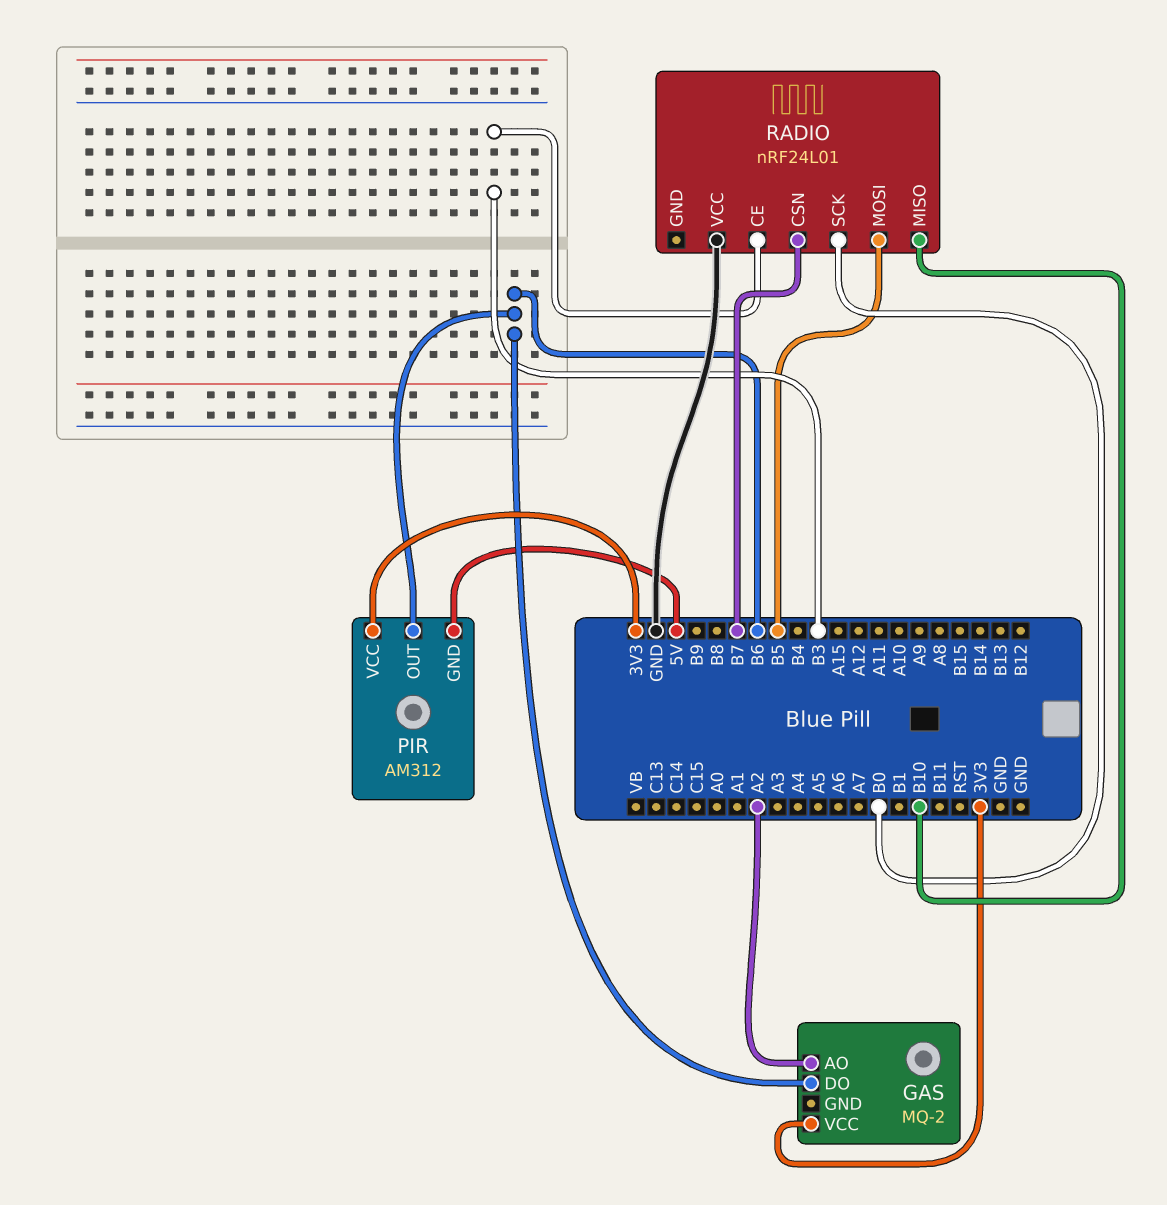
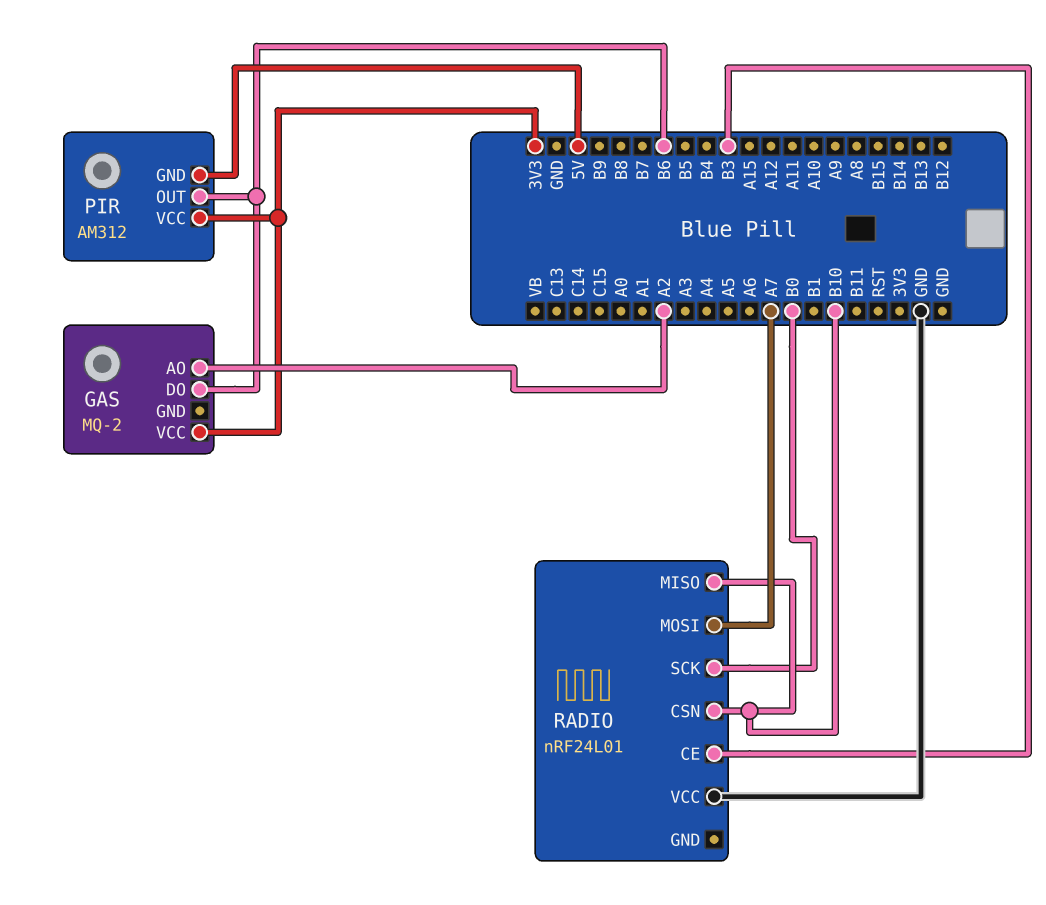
RADIO pin CSN: B7 -> B10
RADIO pin MOSI: B5 -> A7

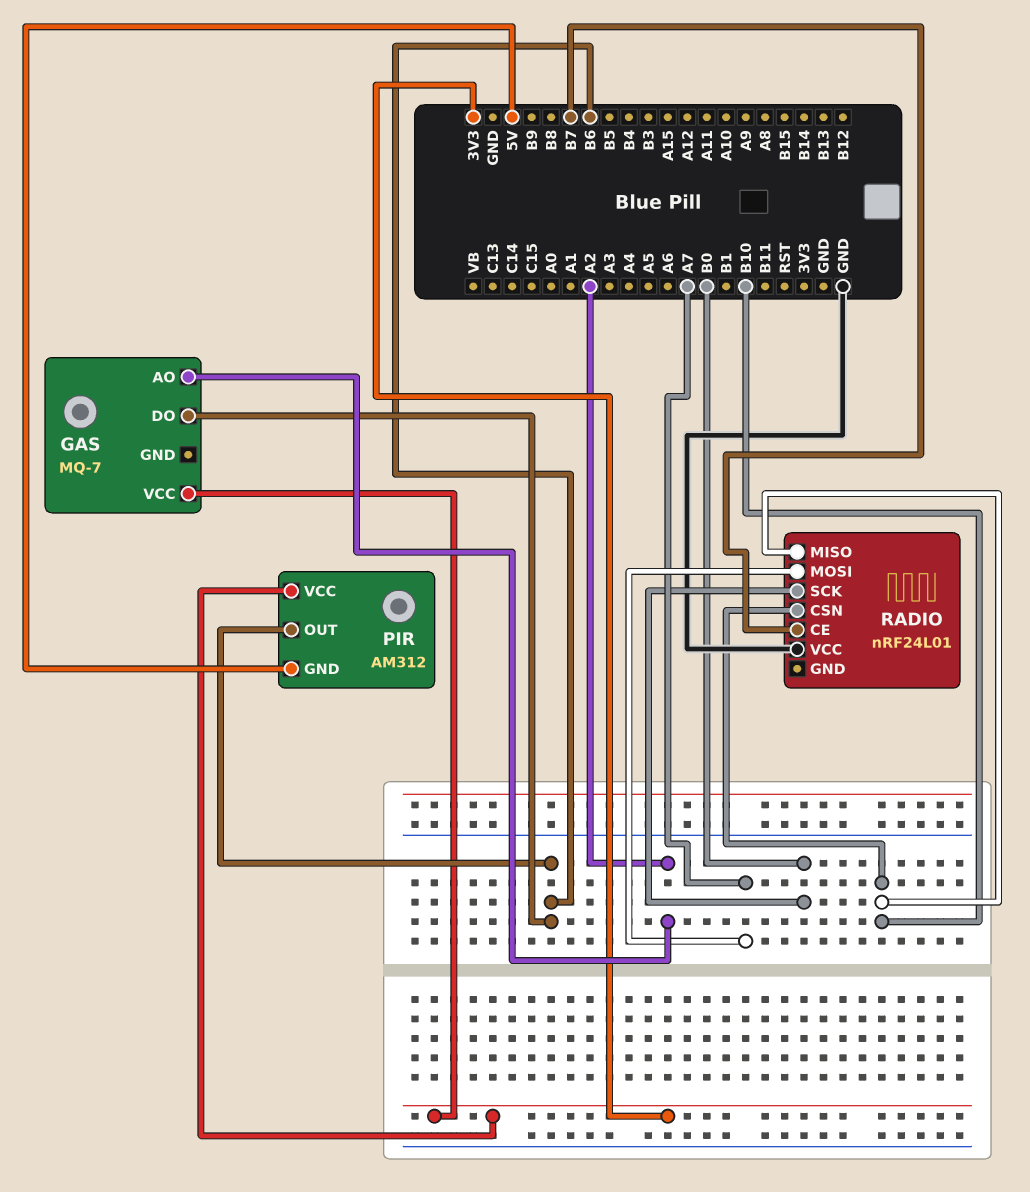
GAS: MQ-2 -> MQ-7
RADIO pin CE: B3 -> B7

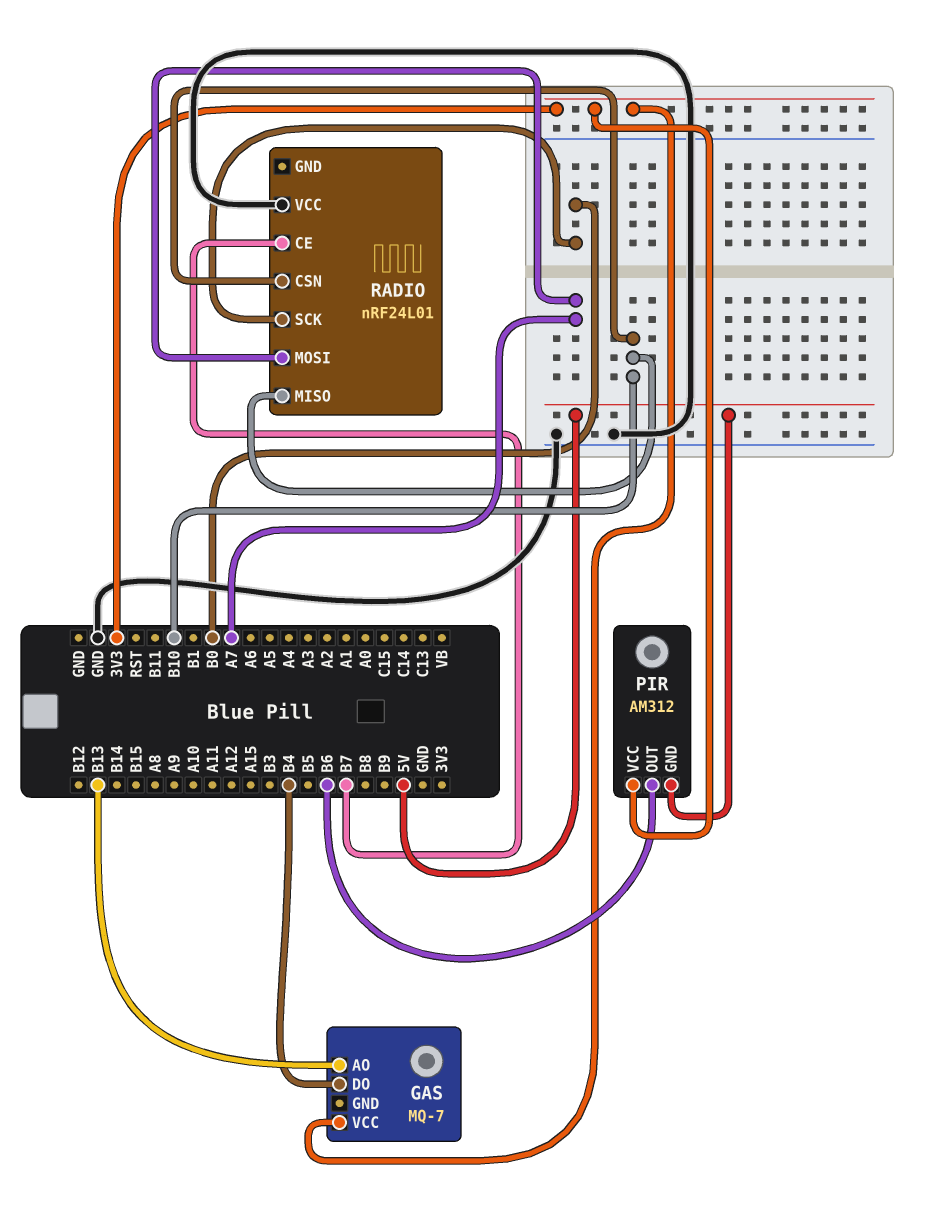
GAS pin AO: A2 -> B13
GAS pin DO: B6 -> B4

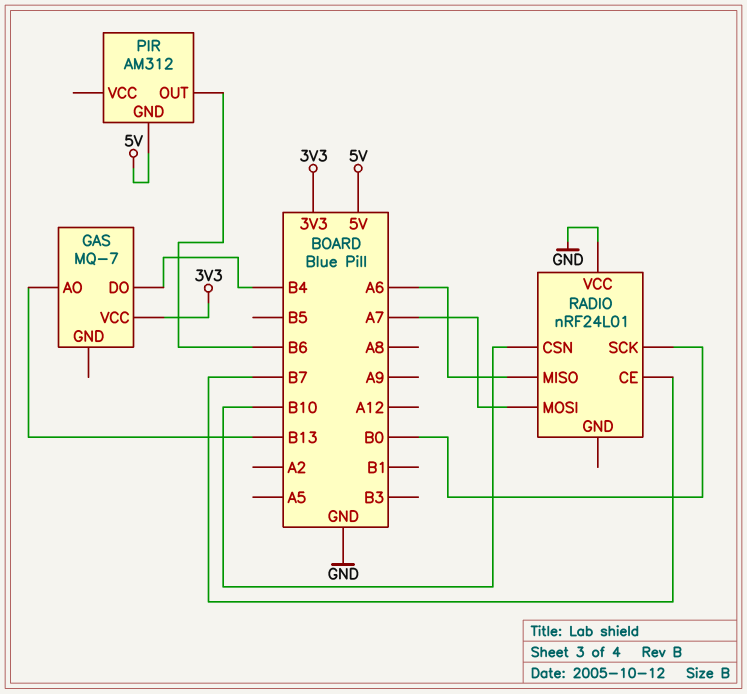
PIR pin VCC: 3V3 -> none
RADIO pin MISO: B10 -> A6

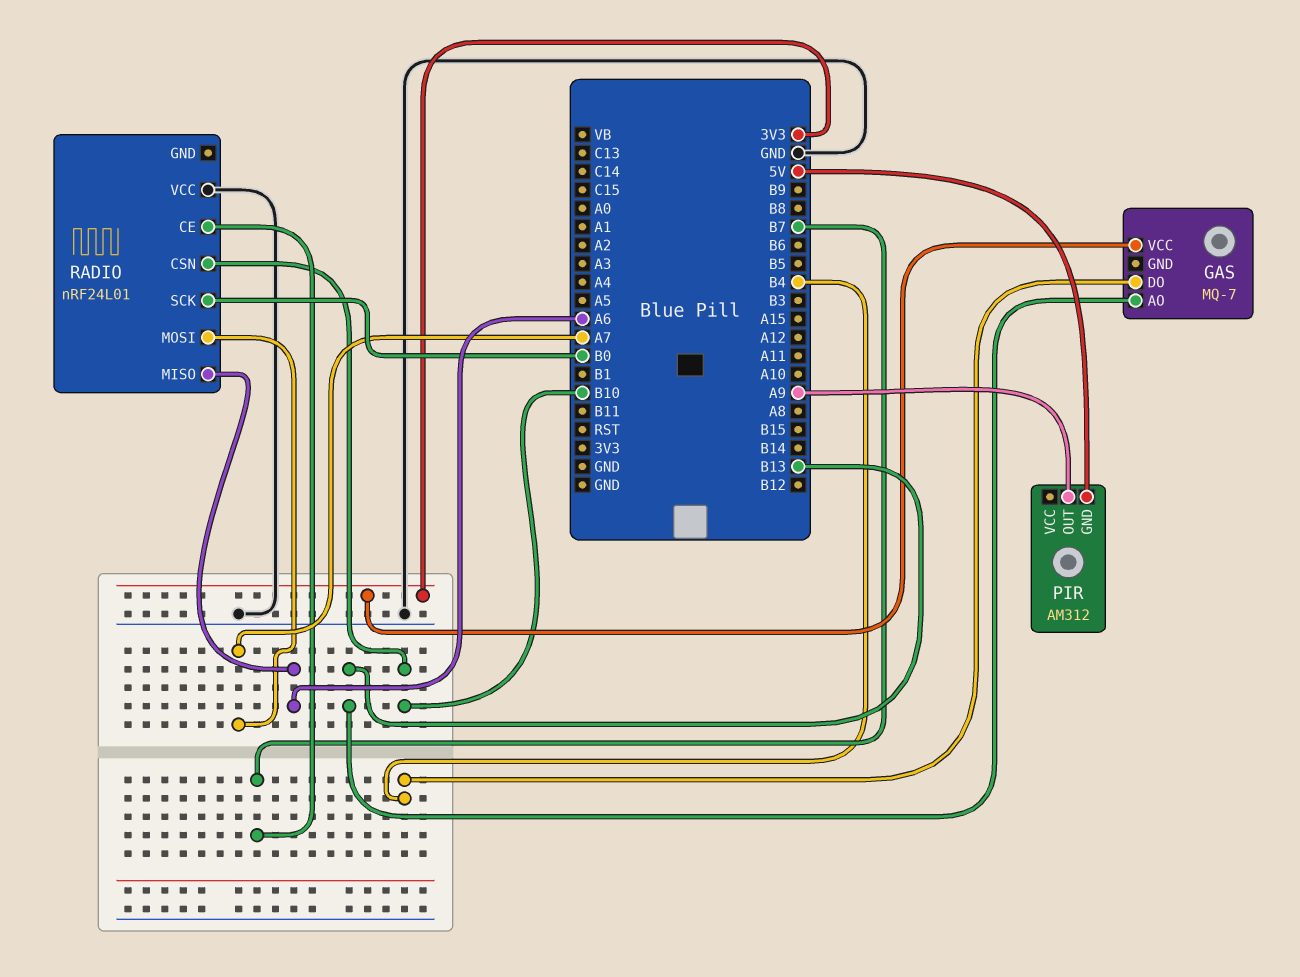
PIR pin OUT: B6 -> A9

